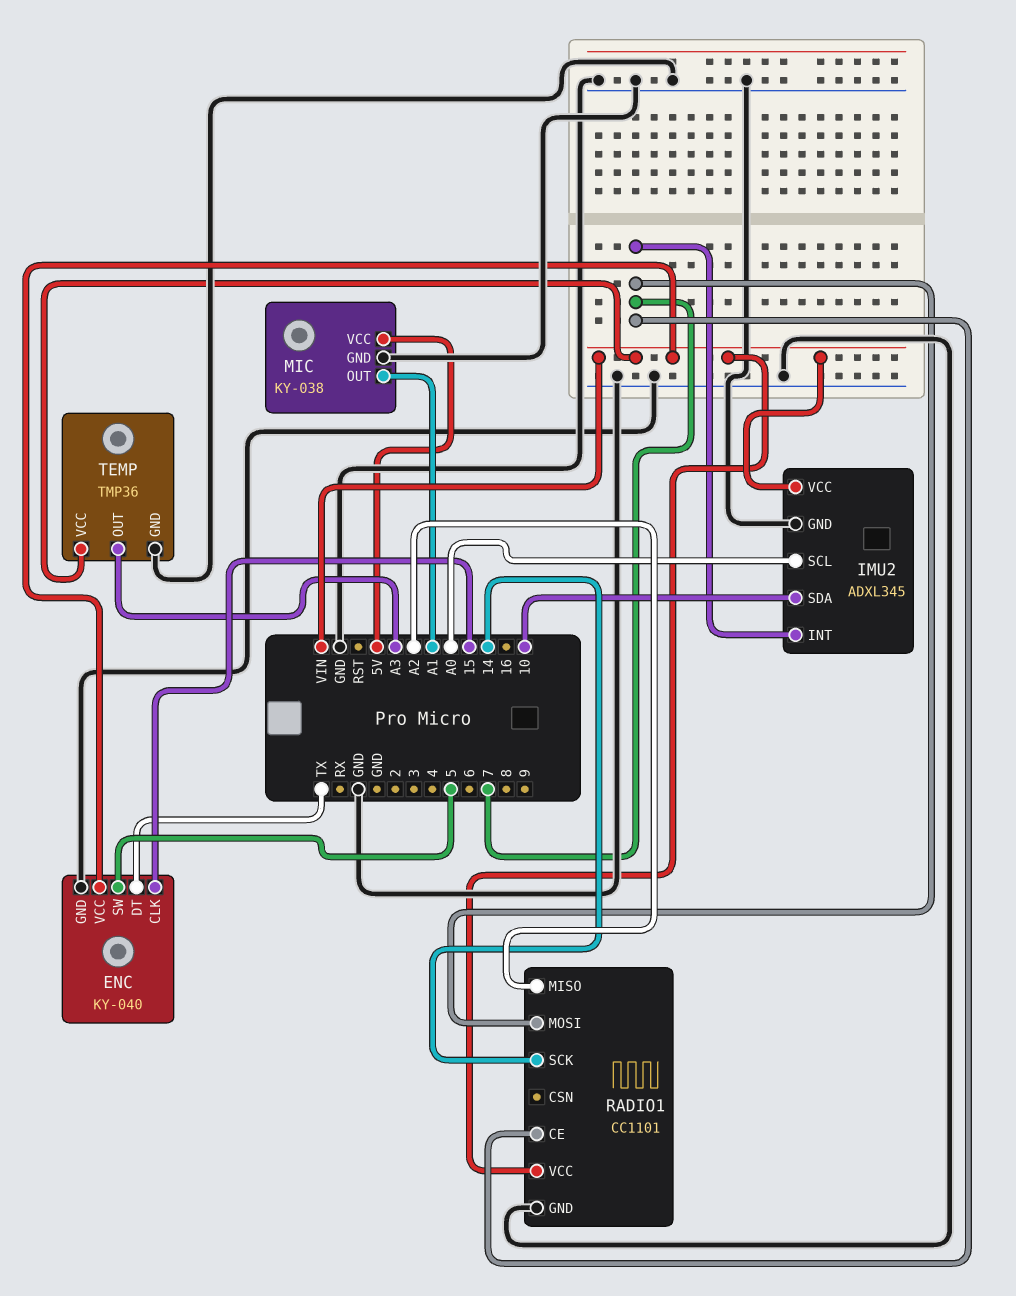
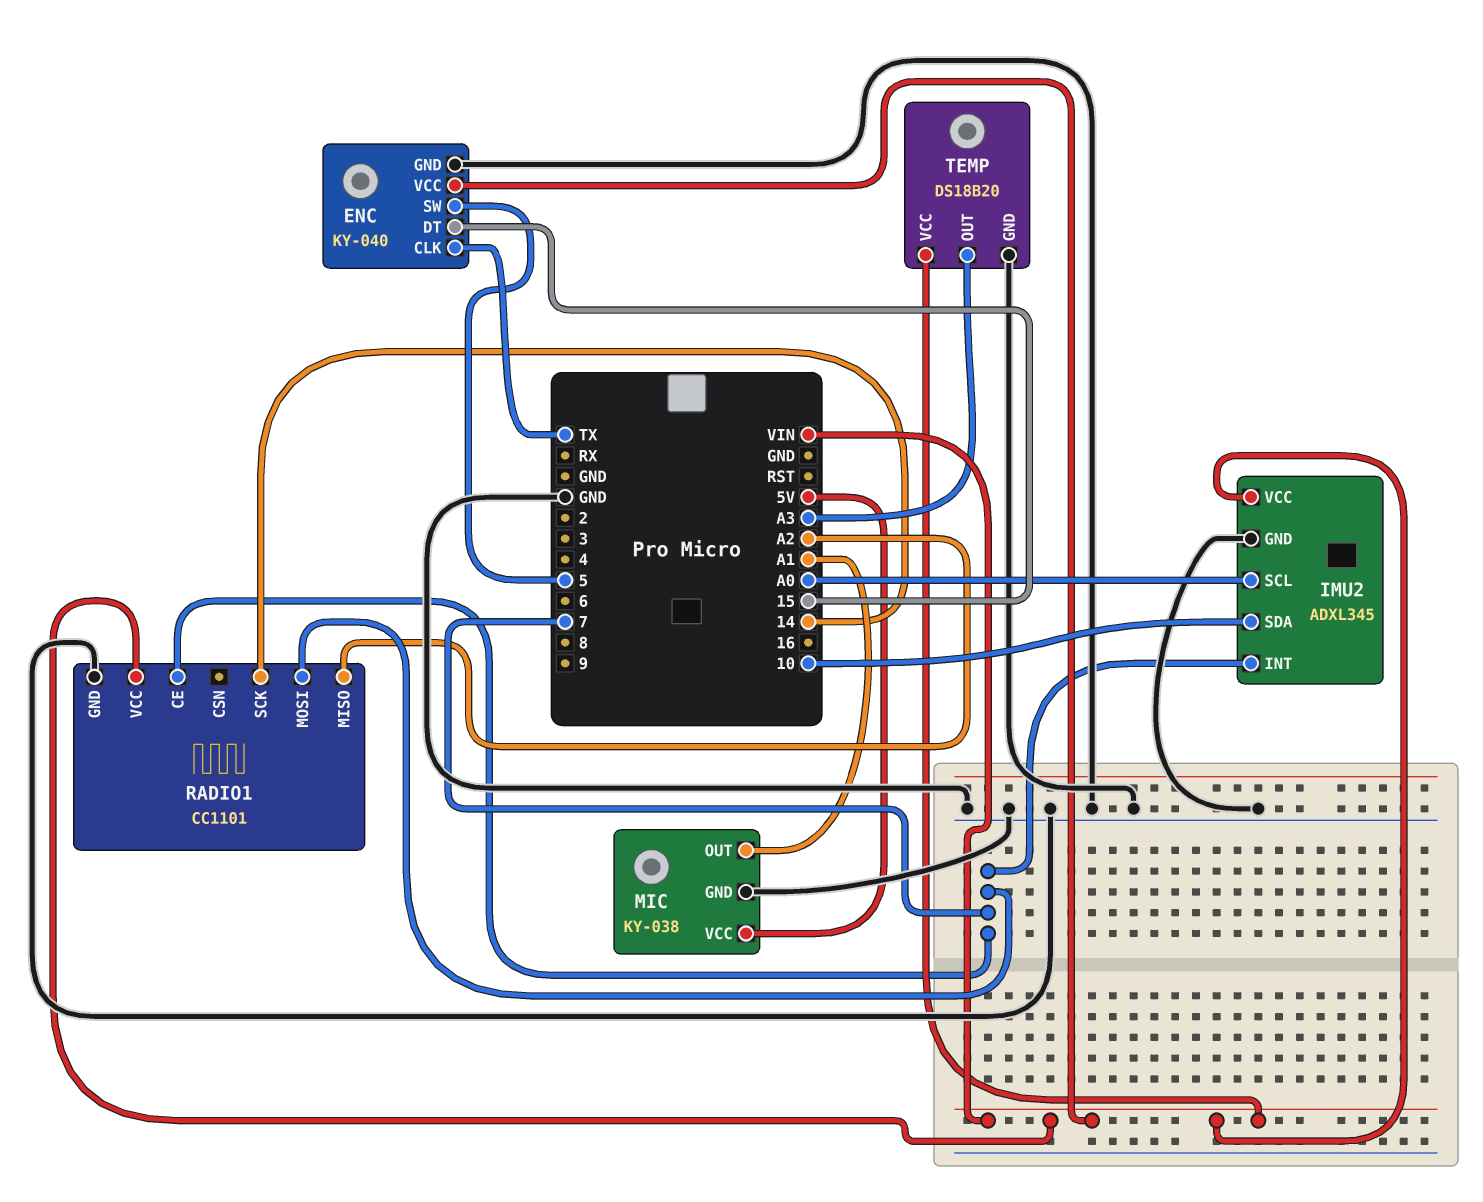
ENC pin CLK: 15 -> TX
ENC pin DT: TX -> 15
TEMP: TMP36 -> DS18B20

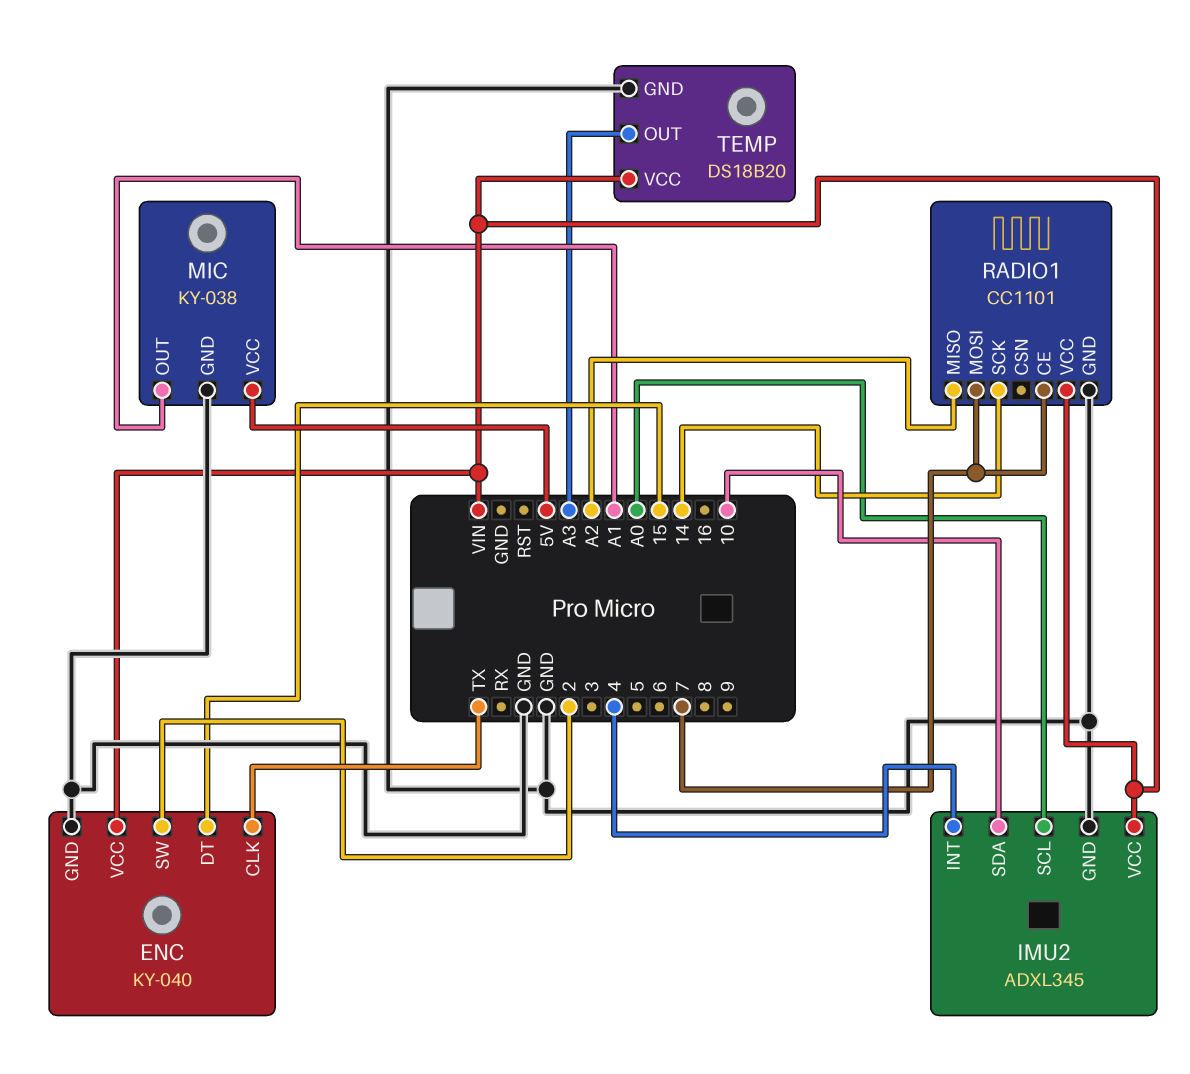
ENC pin SW: 5 -> 2
IMU2 pin INT: 7 -> 4

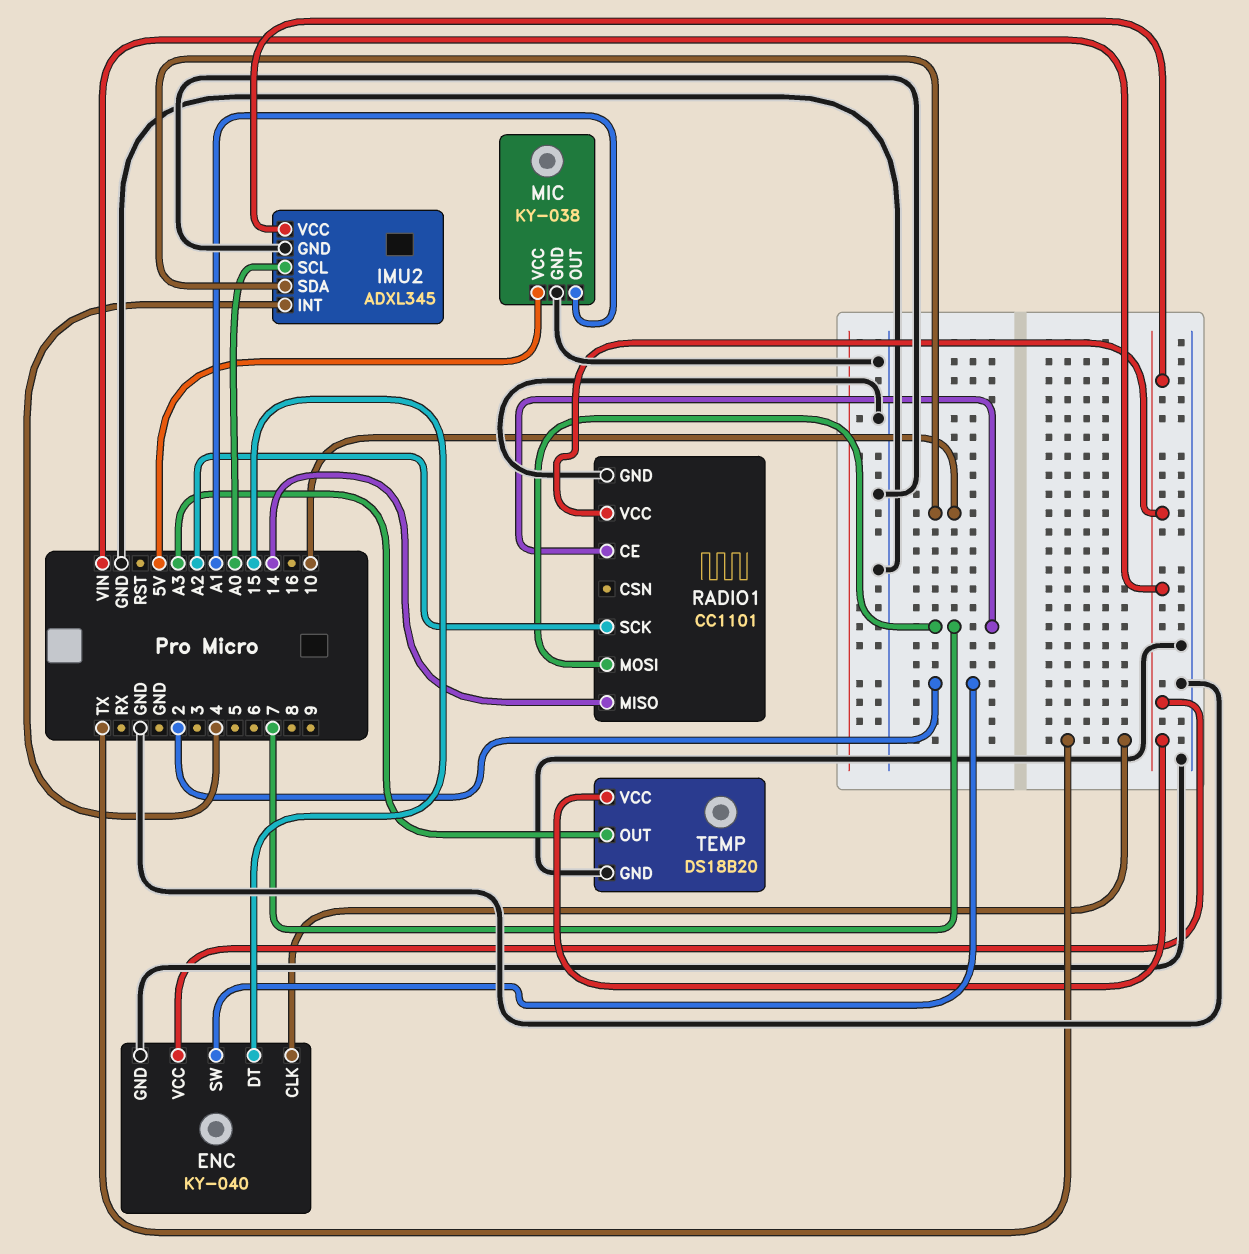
RADIO1 pin MISO: A2 -> 14
RADIO1 pin SCK: 14 -> A2

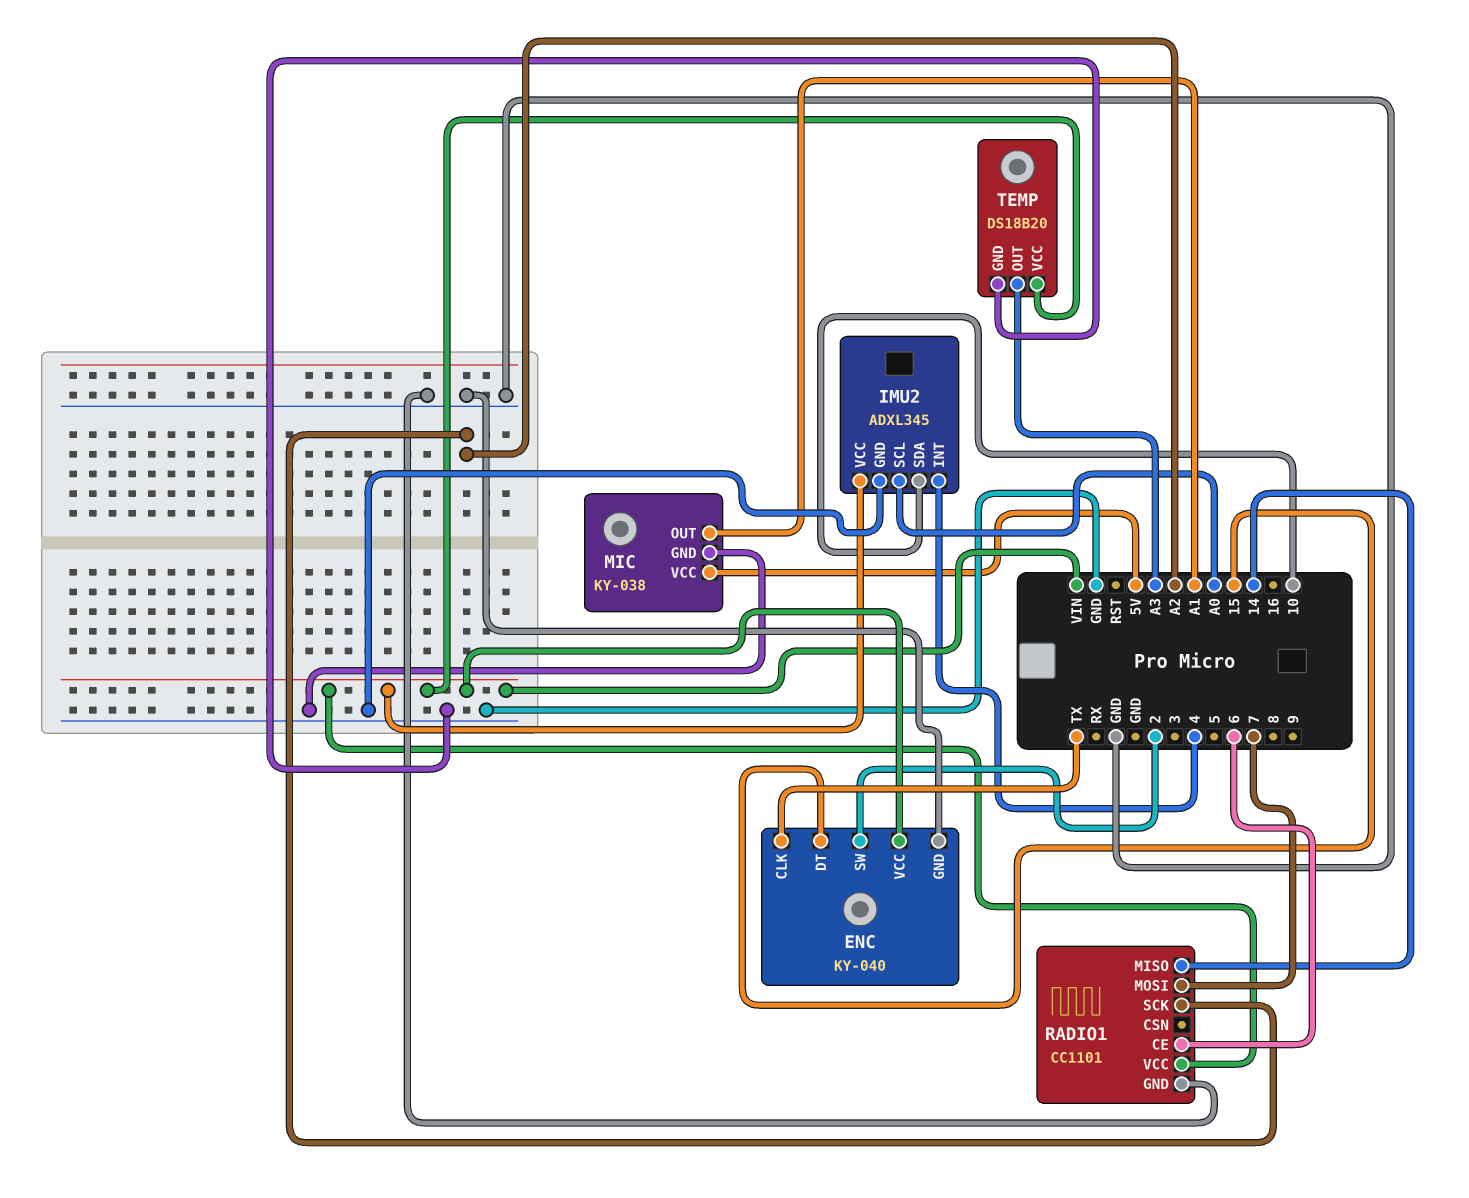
RADIO1 pin CE: 7 -> 6

